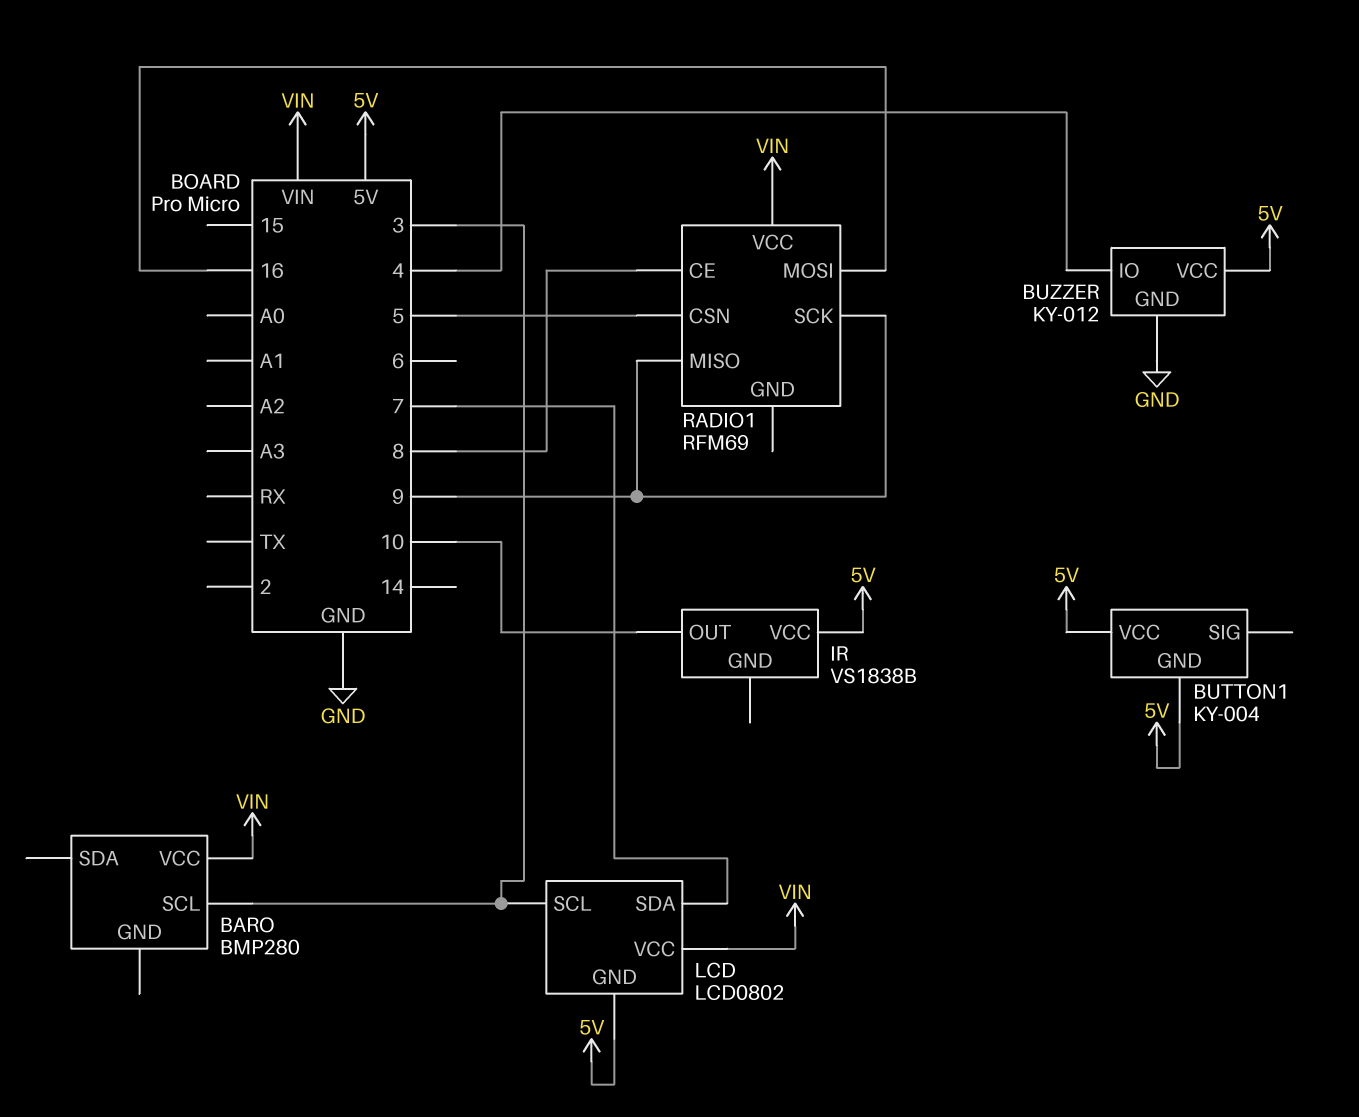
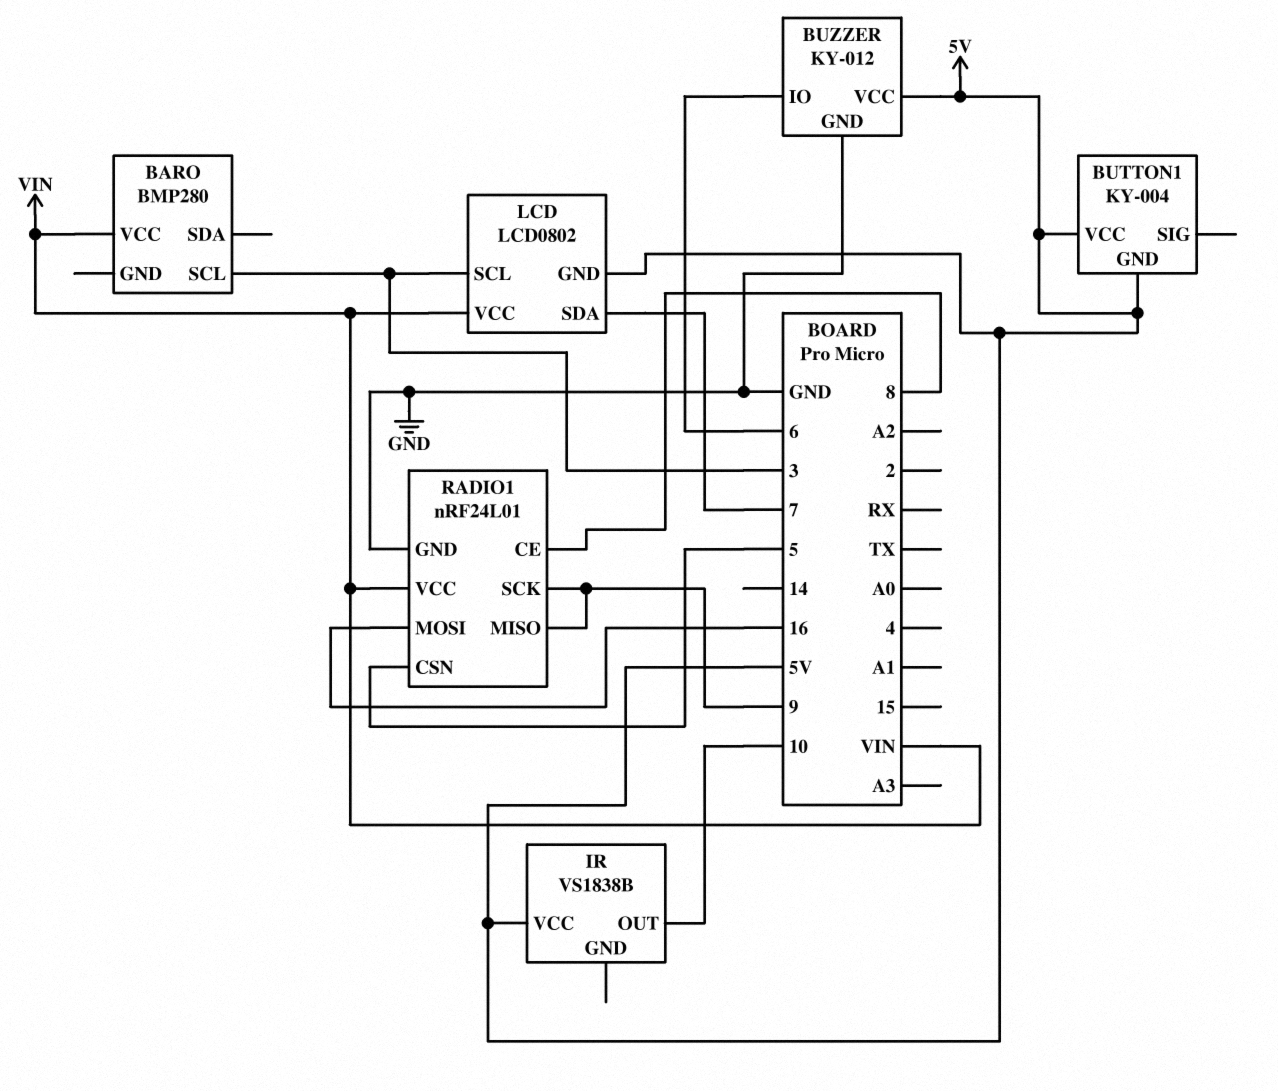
BUZZER pin IO: 4 -> 6
RADIO1: RFM69 -> nRF24L01
RADIO1 pin GND: none -> GND

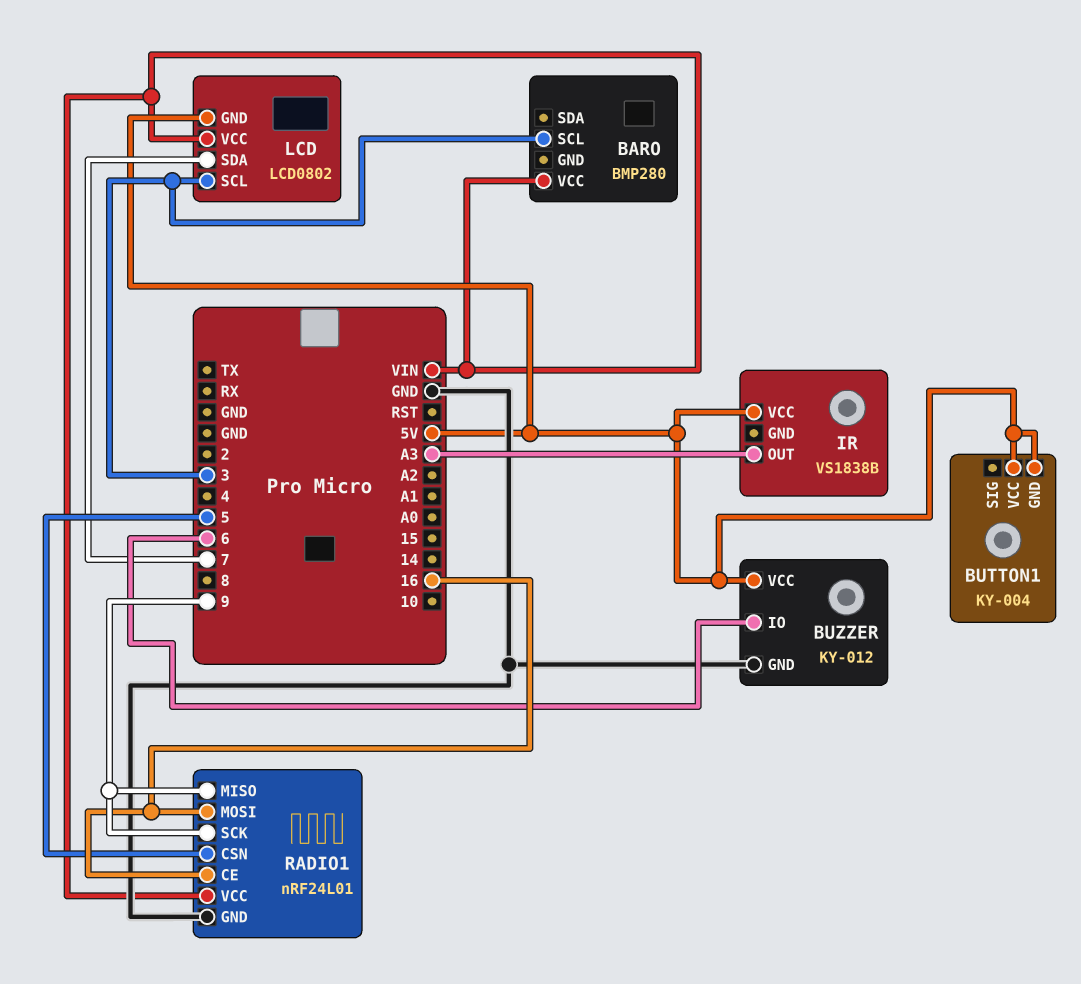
IR pin OUT: 10 -> A3
RADIO1 pin CE: 8 -> 16

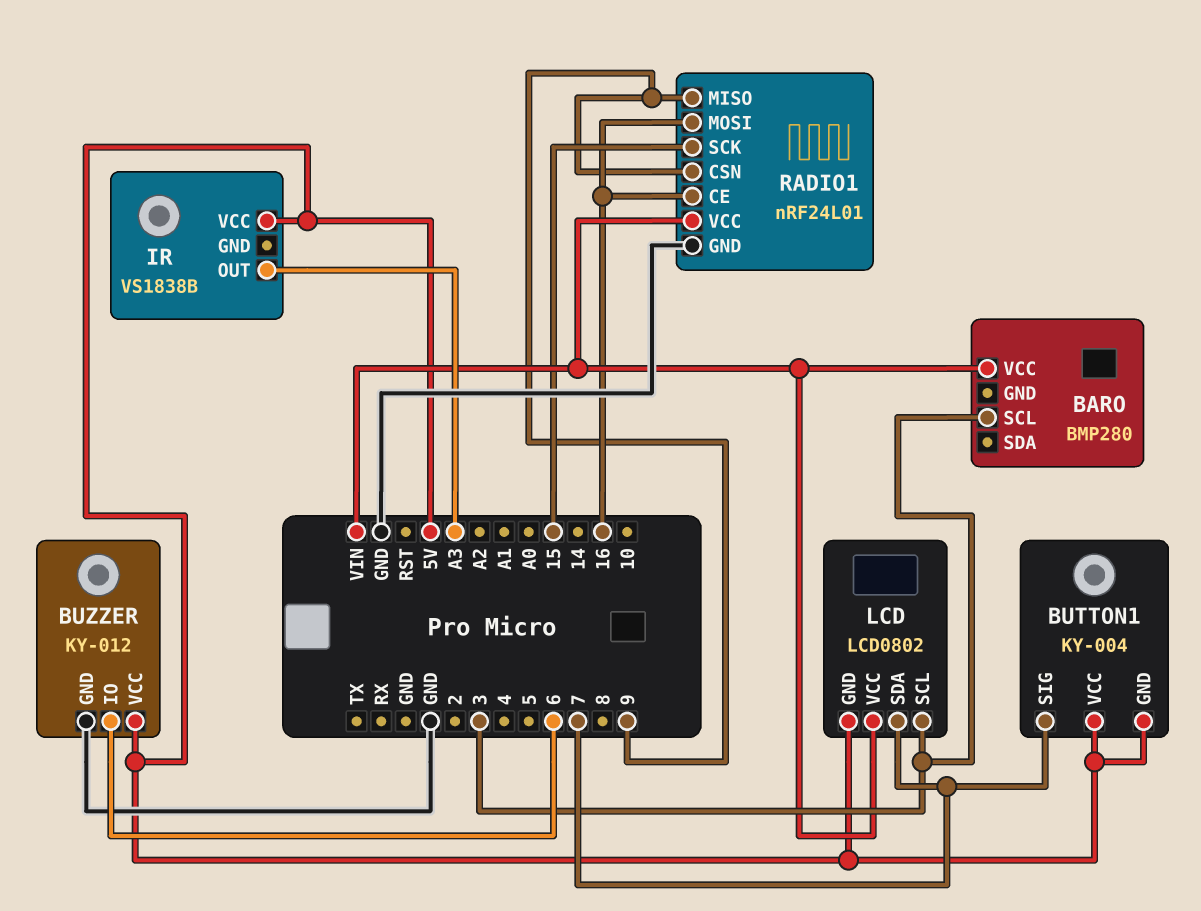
BUTTON1 pin SIG: none -> 7
RADIO1 pin CSN: 5 -> 9
RADIO1 pin SCK: 9 -> 15

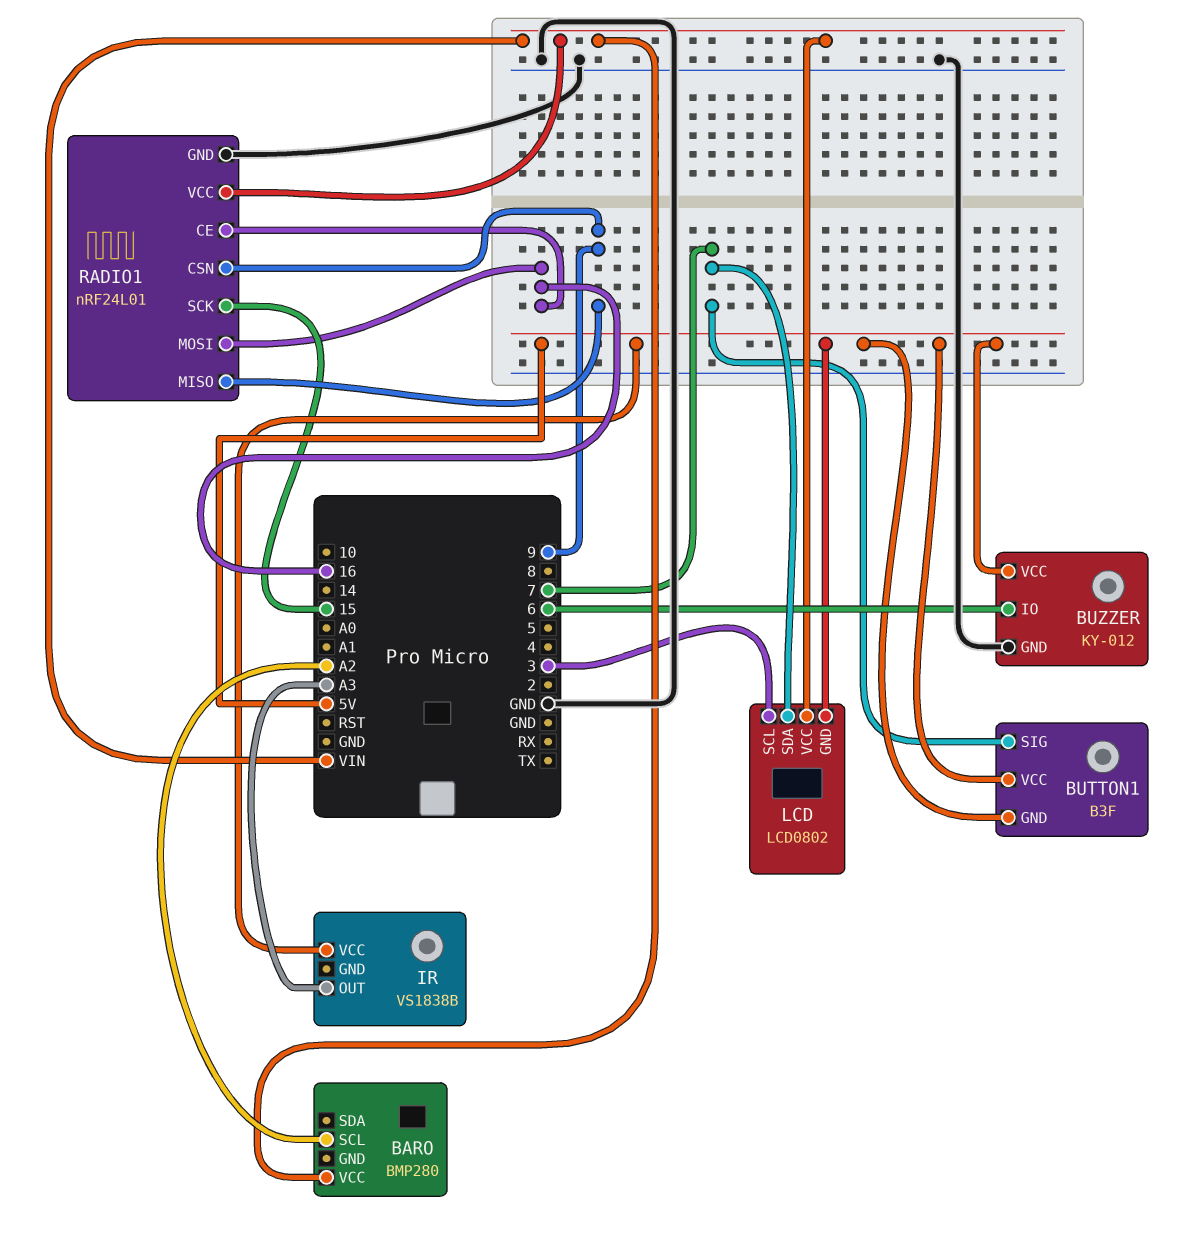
BARO pin SCL: 3 -> A2
BUTTON1: KY-004 -> B3F

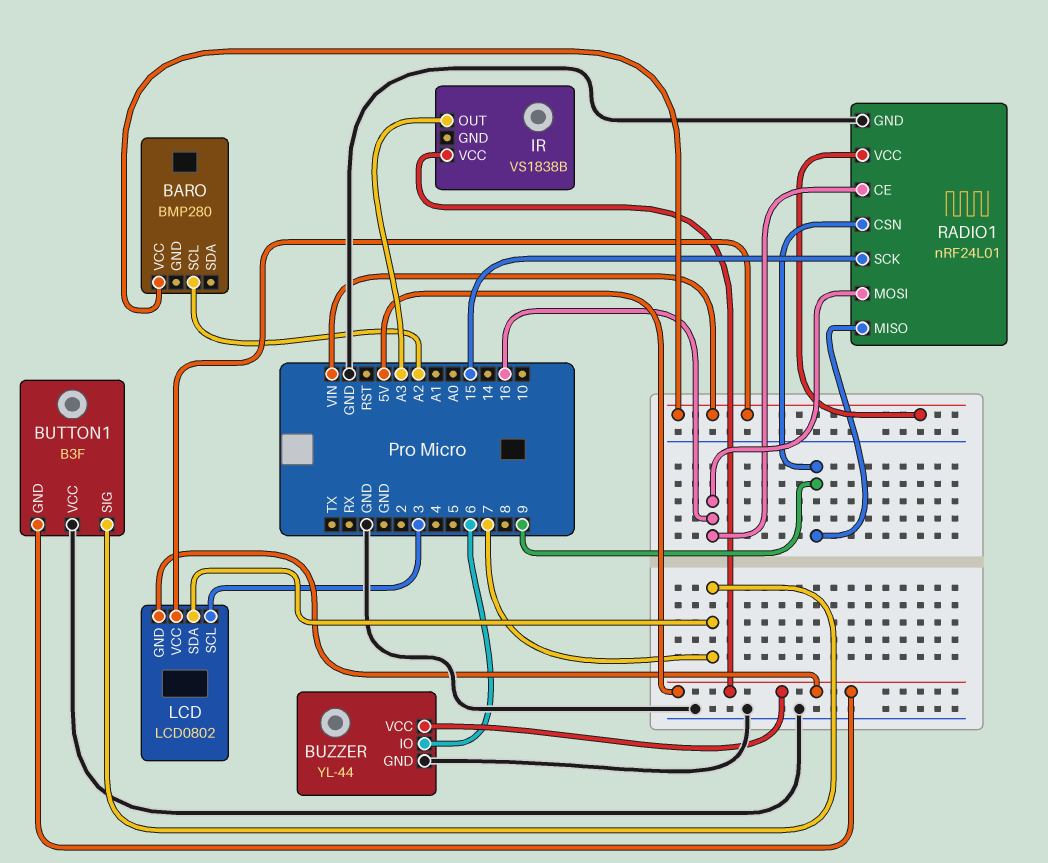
BUTTON1 pin VCC: 5V -> GND
BUZZER: KY-012 -> YL-44

